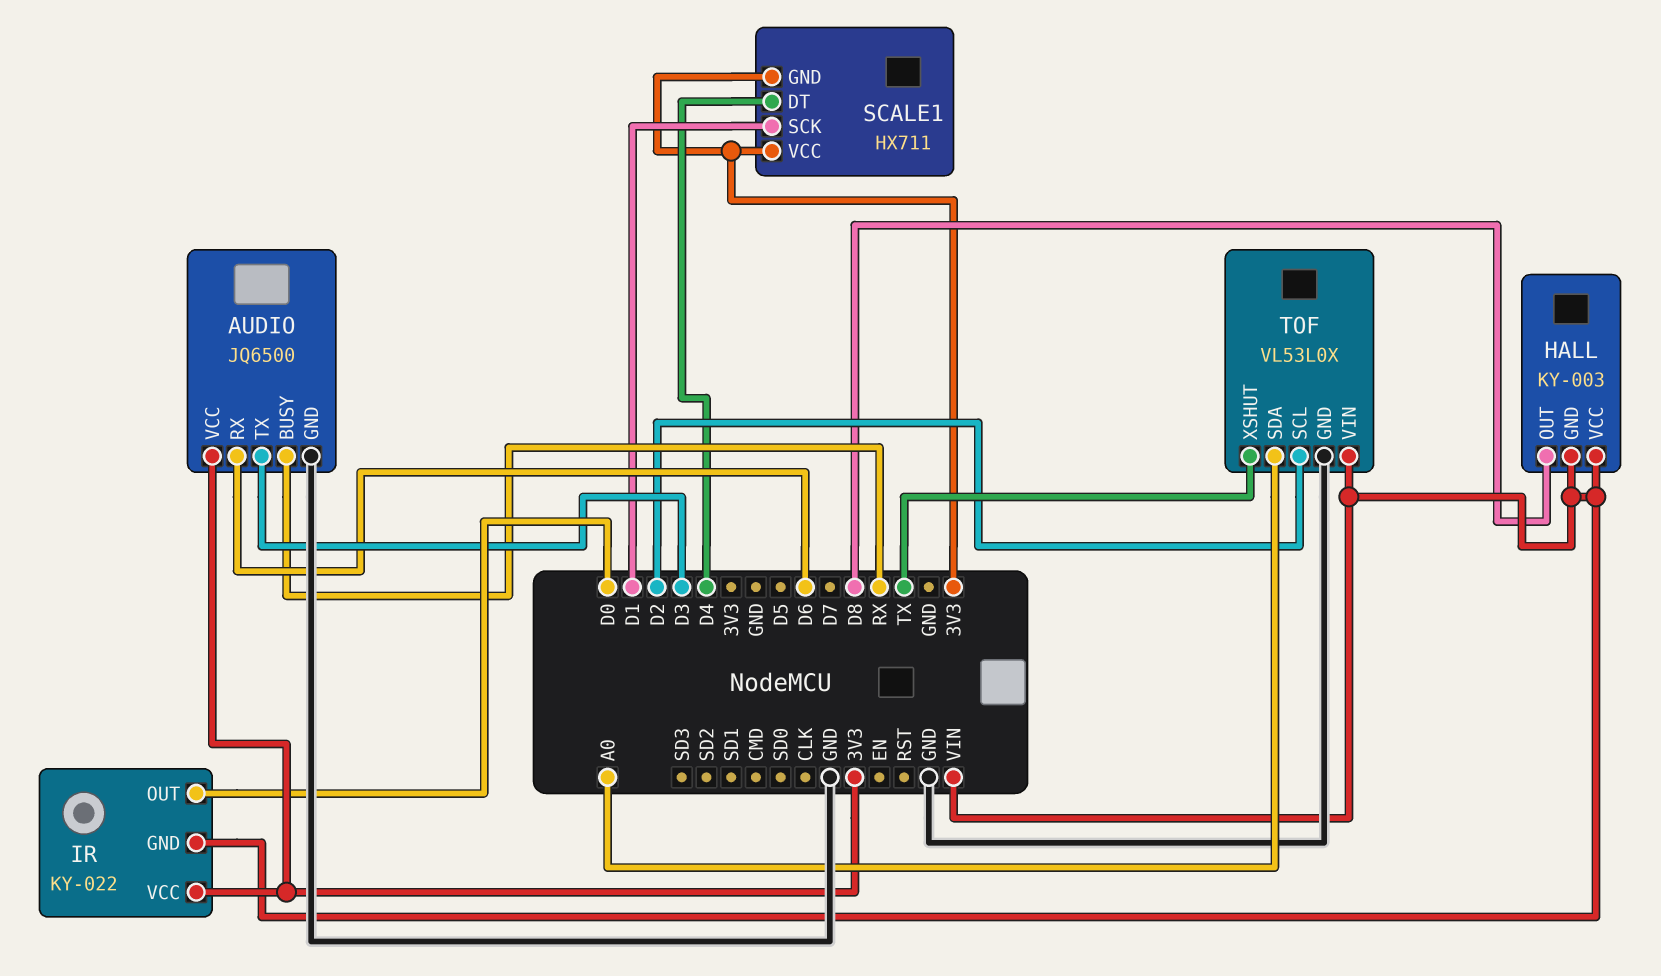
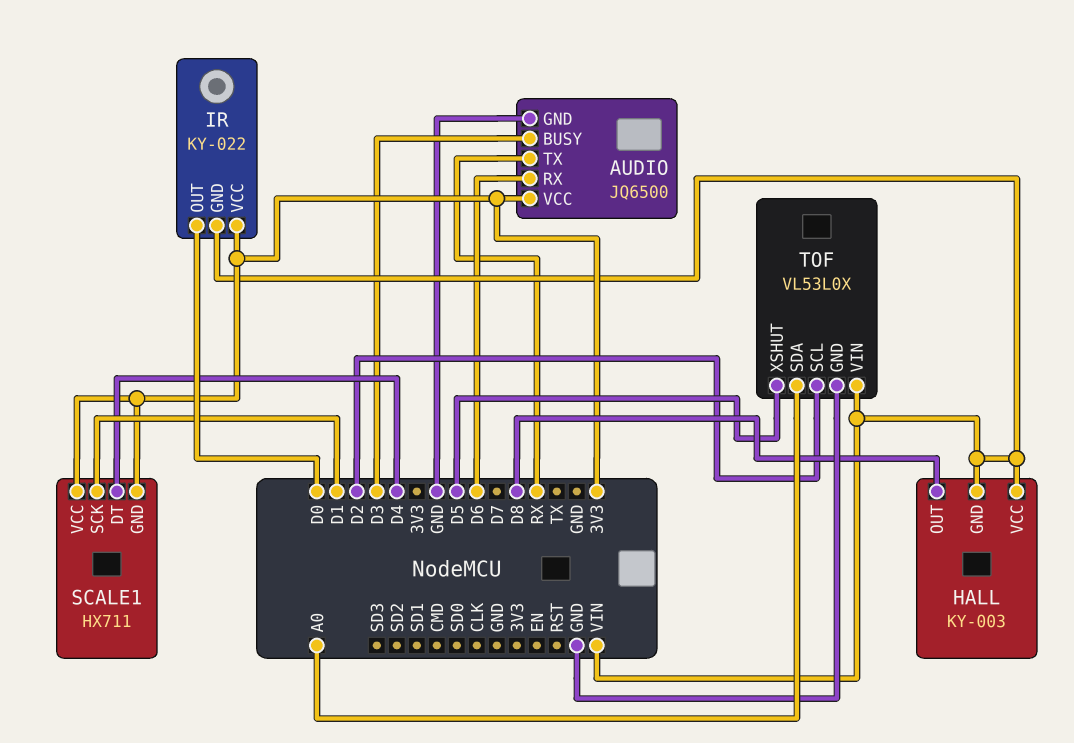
AUDIO pin BUSY: RX -> D3
AUDIO pin TX: D3 -> RX
TOF pin XSHUT: TX -> D5

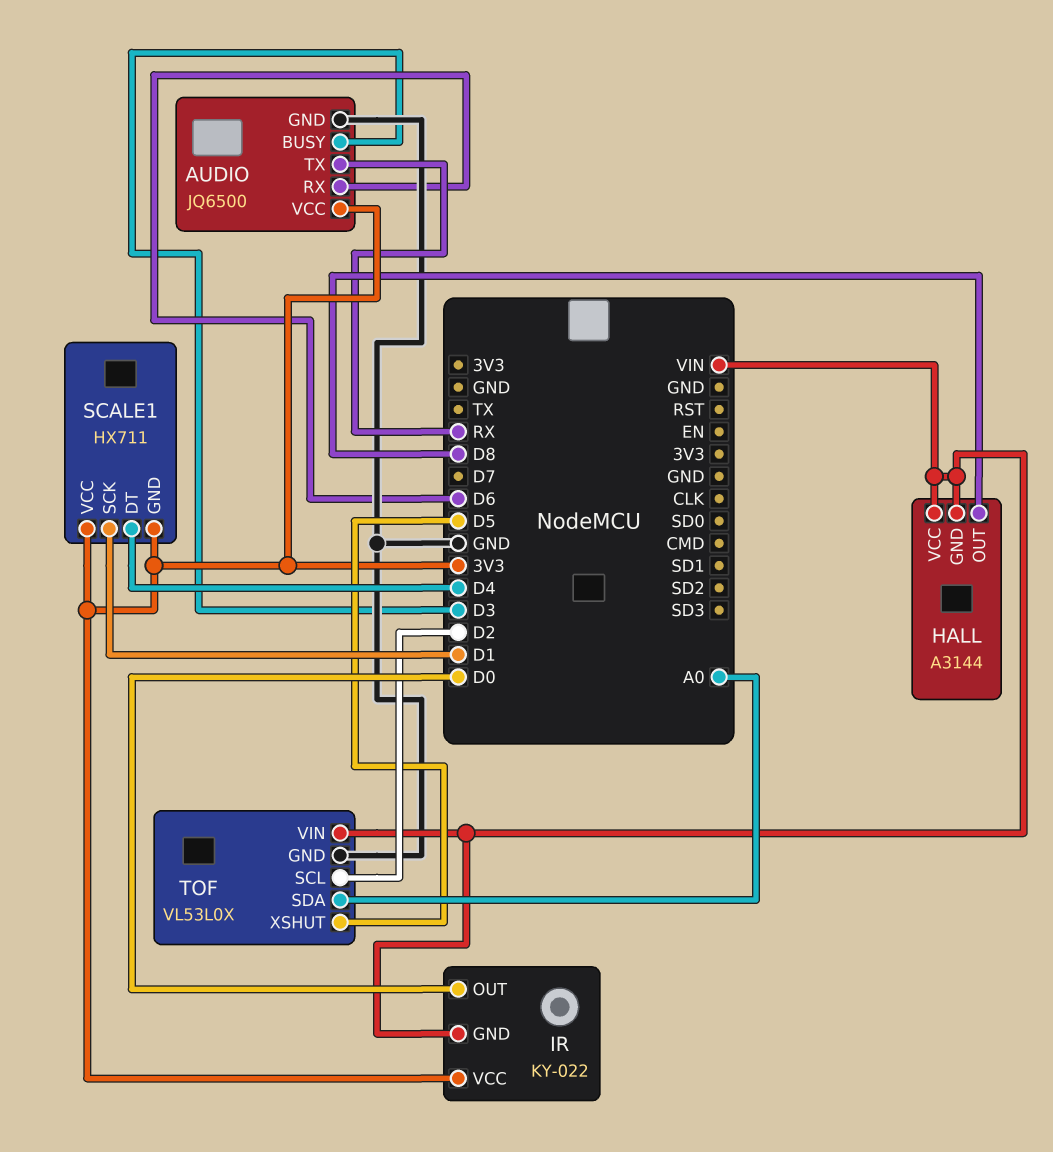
HALL: KY-003 -> A3144

